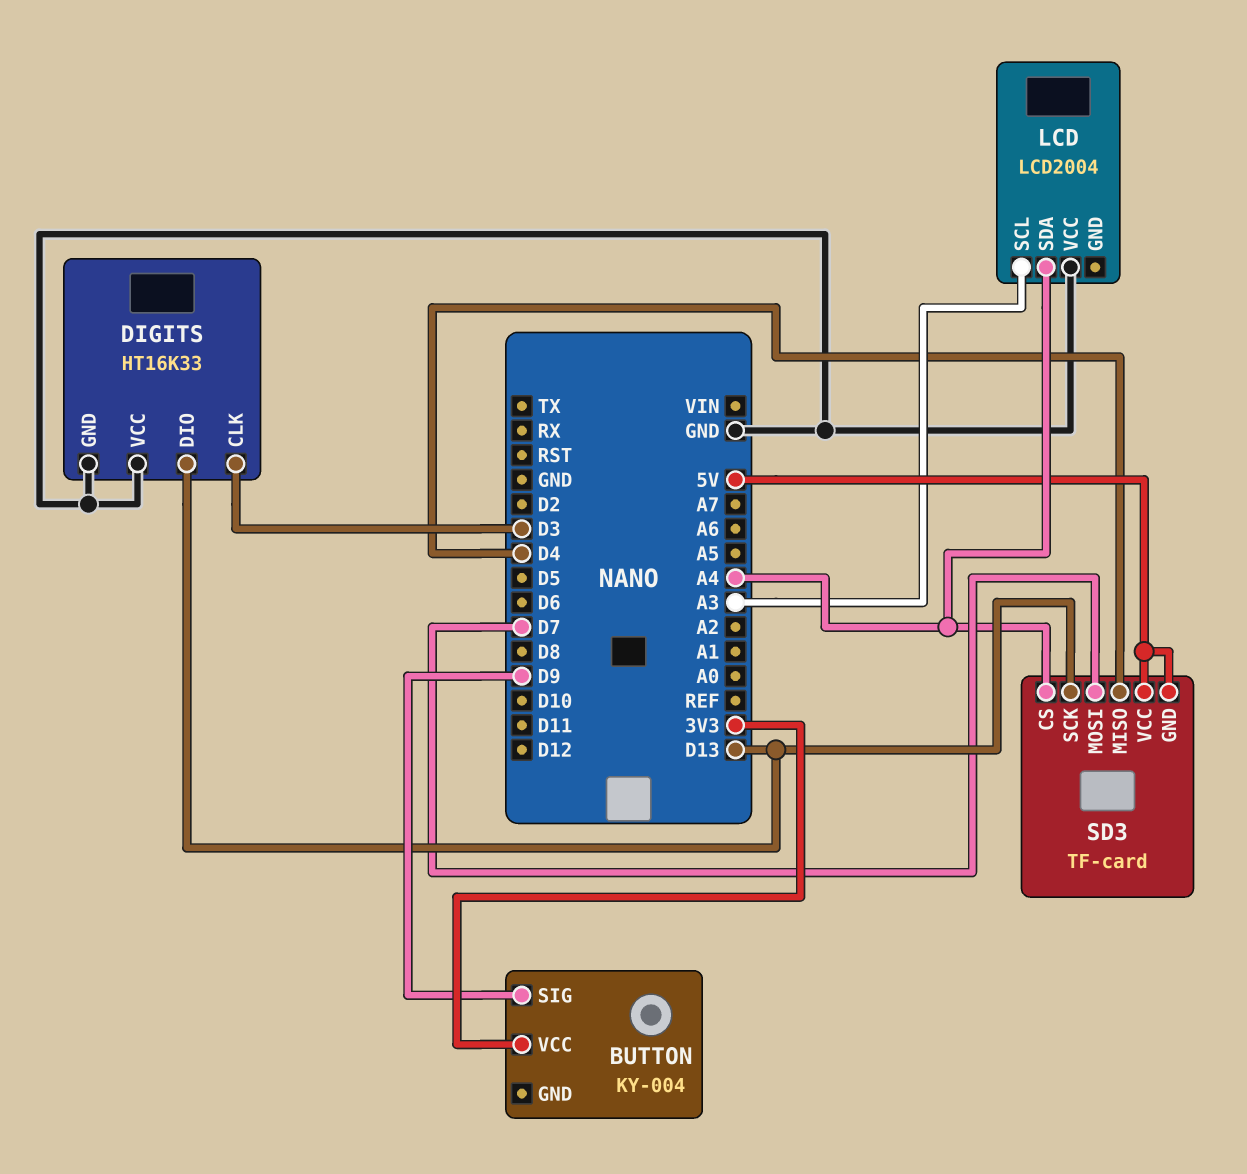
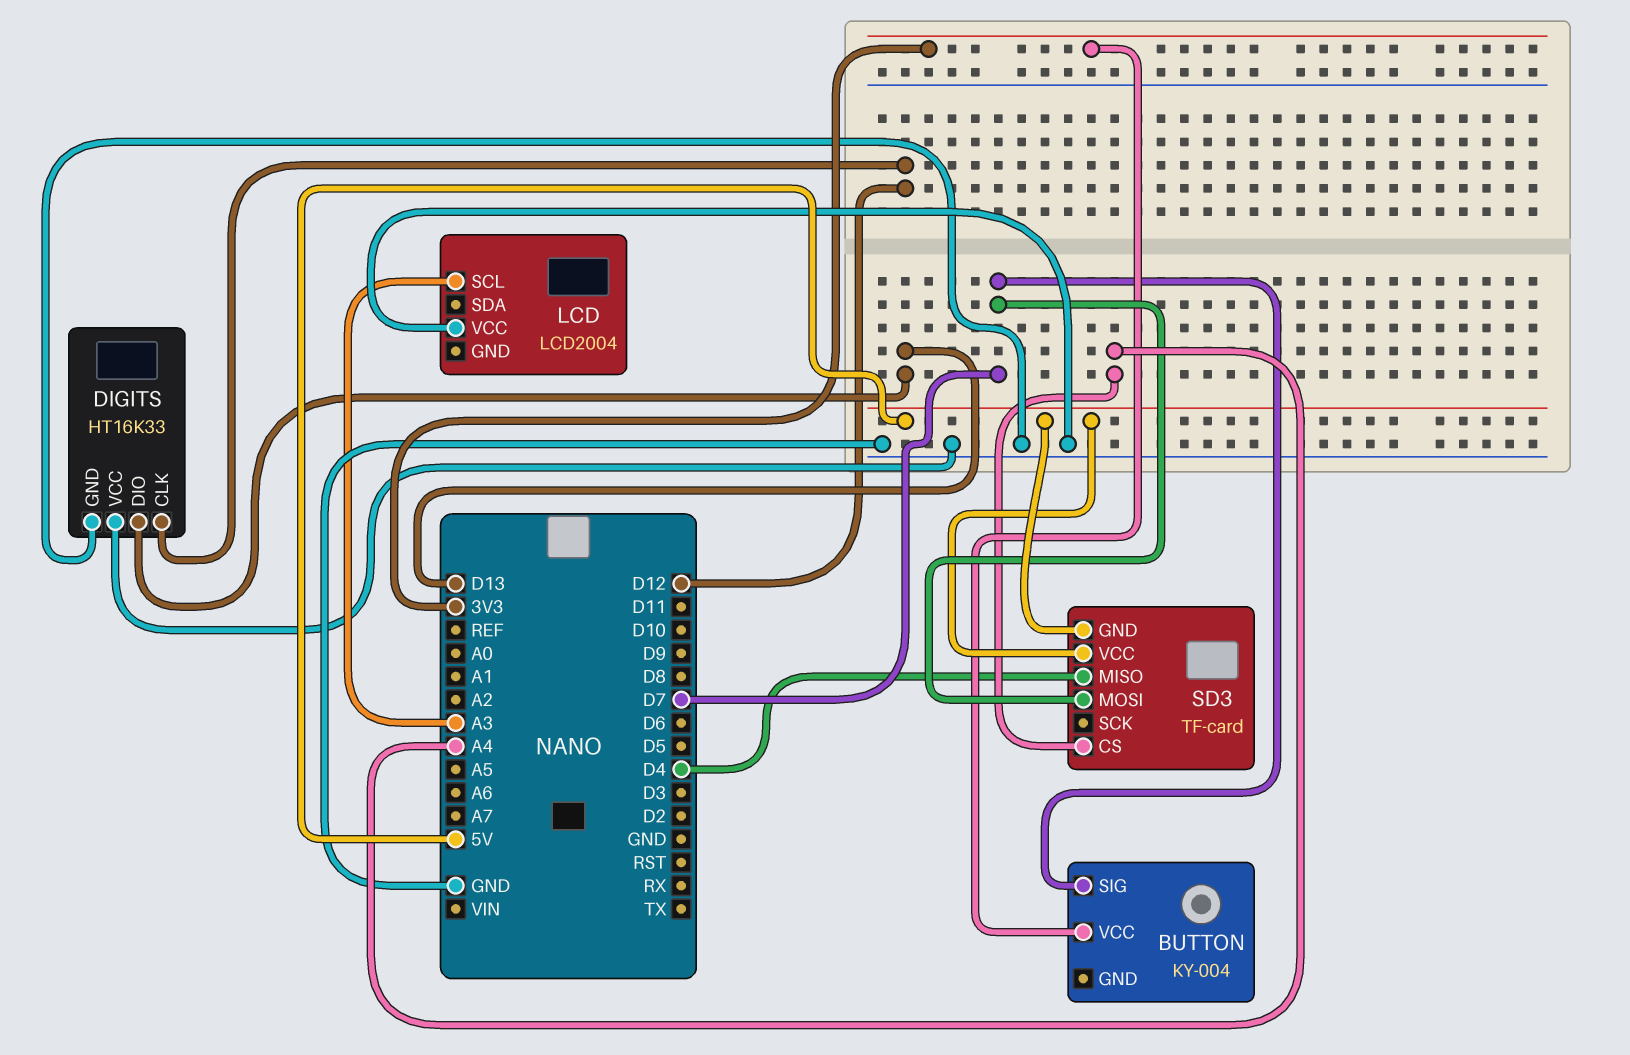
BUTTON pin SIG: D9 -> D7
DIGITS pin CLK: D3 -> D12
LCD pin SDA: A4 -> none
SD3 pin SCK: D13 -> none

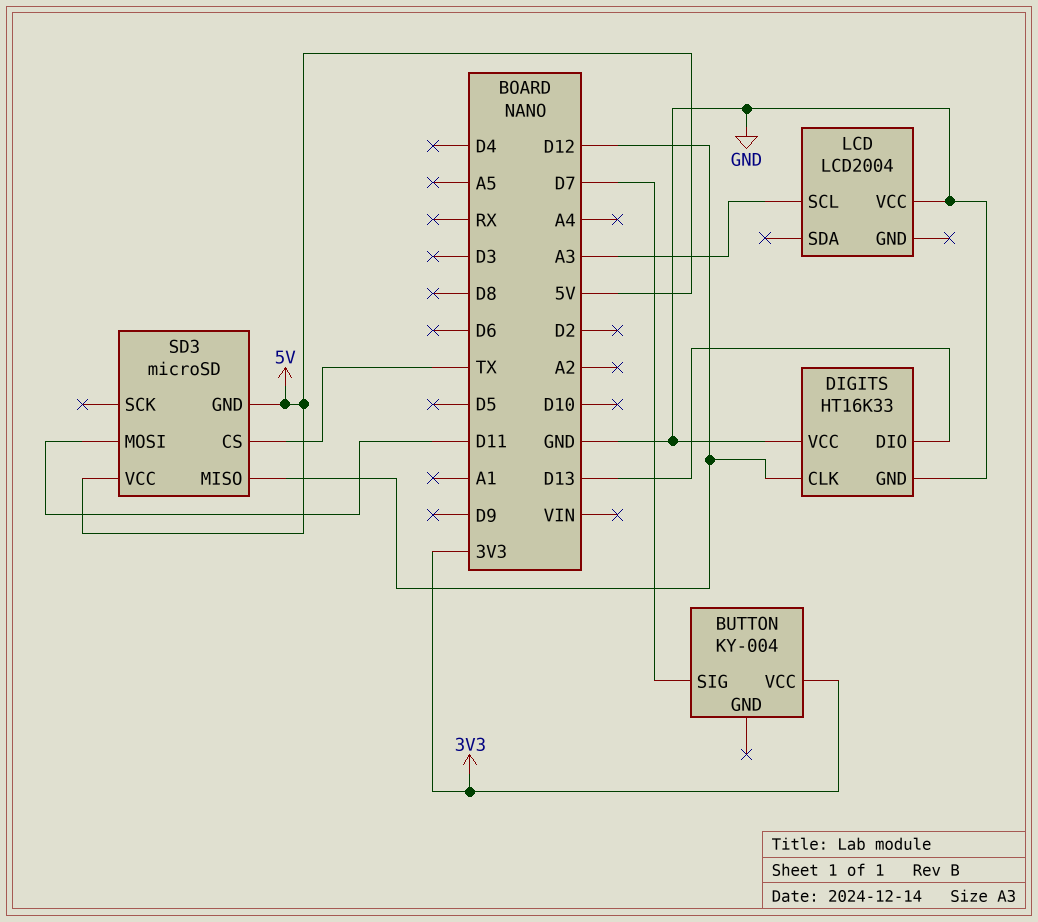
SD3: TF-card -> microSD
SD3 pin CS: A4 -> TX
SD3 pin MISO: D4 -> D12
SD3 pin MOSI: D7 -> D11

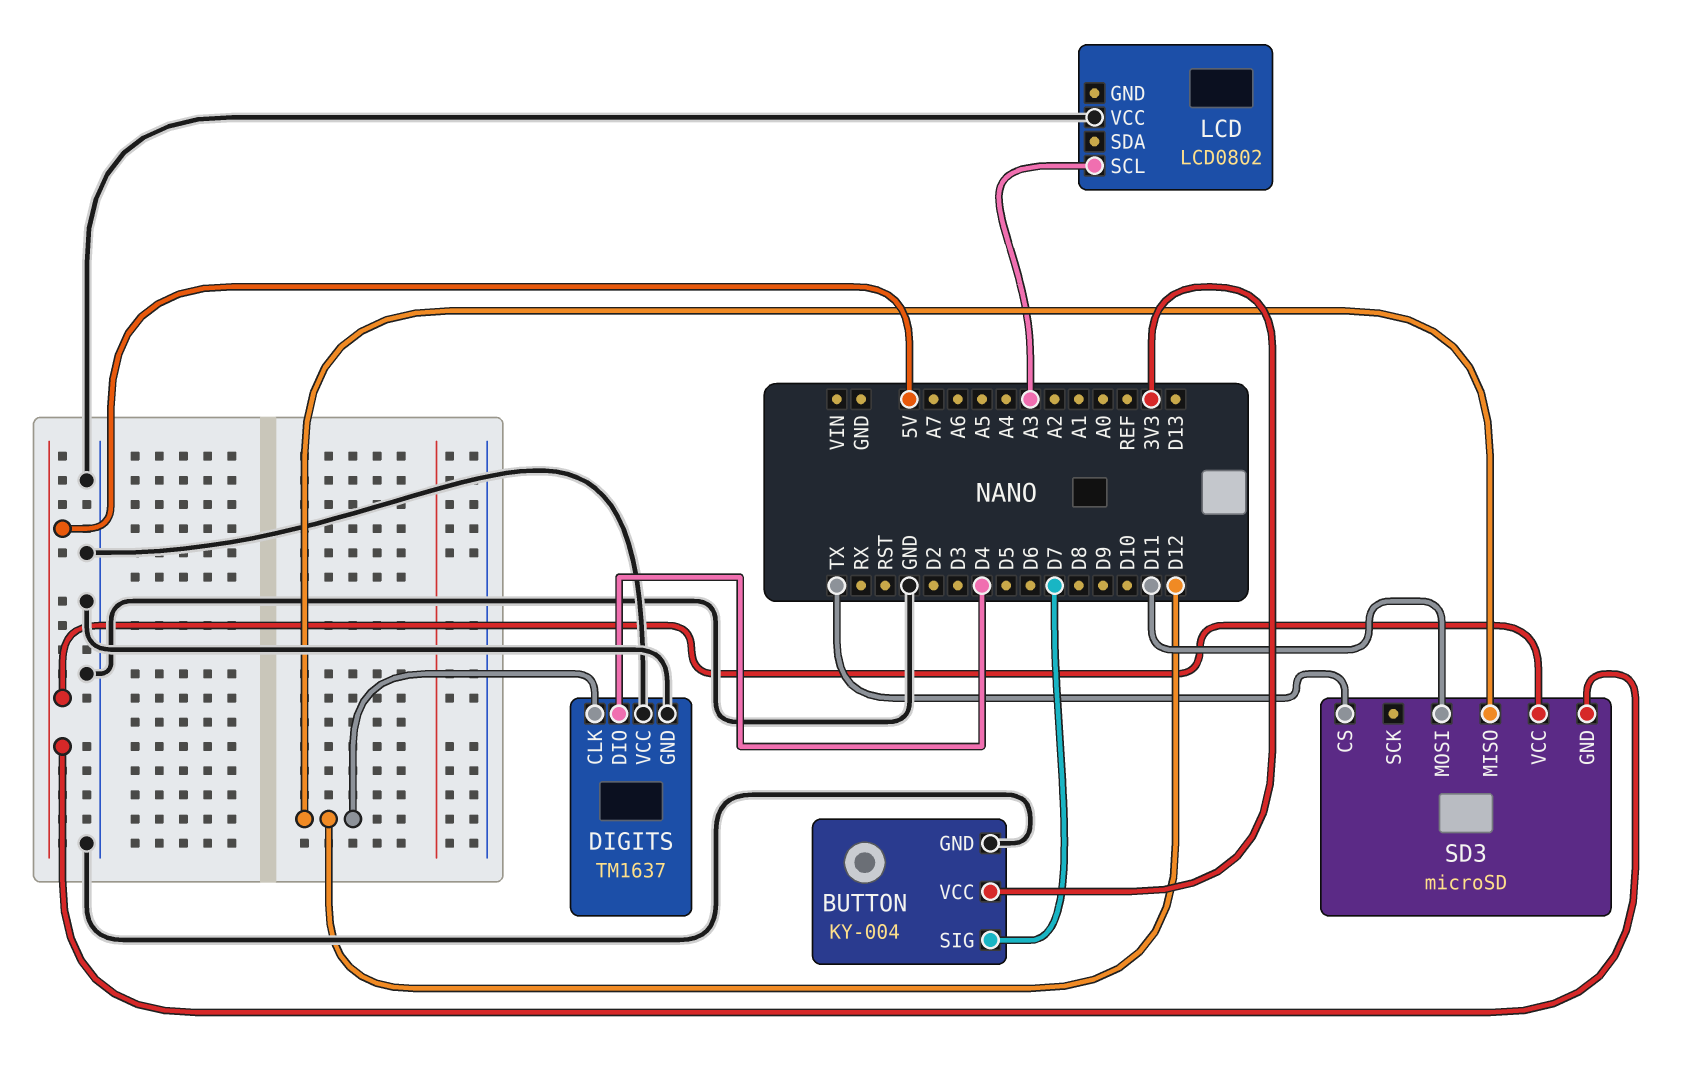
BUTTON pin GND: none -> GND
DIGITS: HT16K33 -> TM1637
DIGITS pin DIO: D13 -> D4
LCD: LCD2004 -> LCD0802

